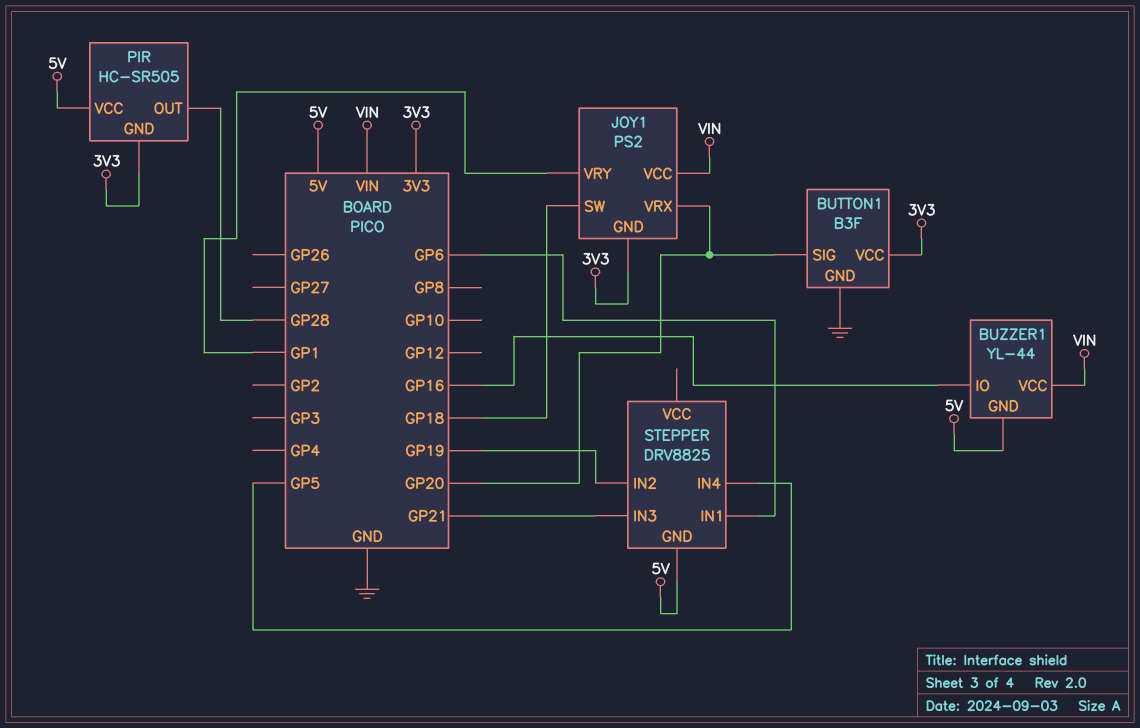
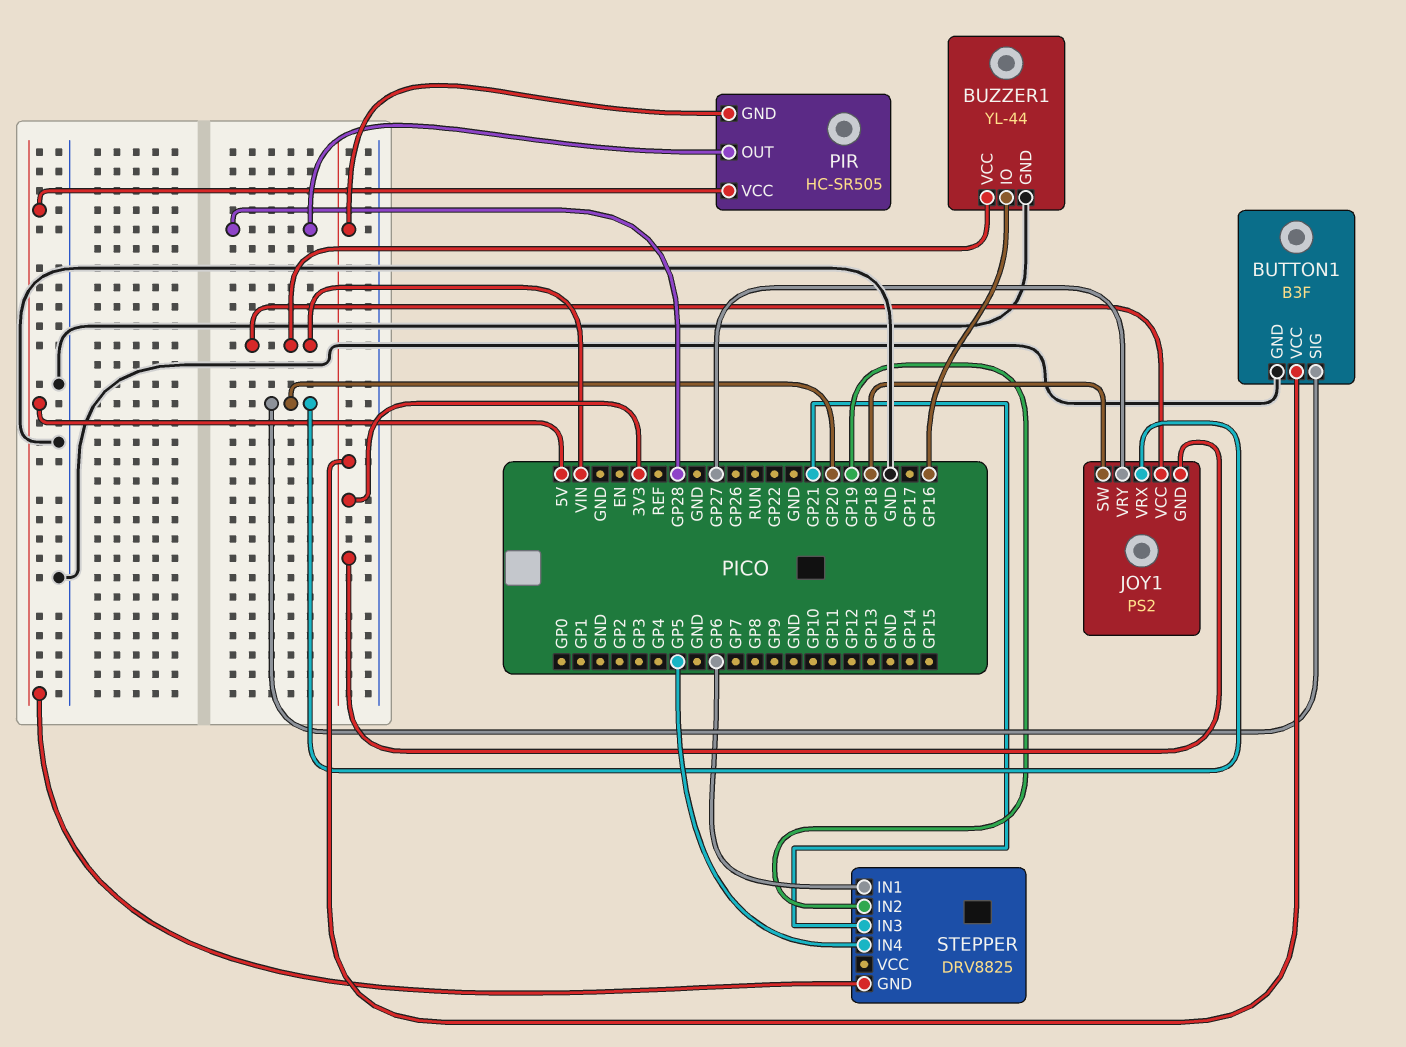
BUZZER1 pin GND: 5V -> GND
JOY1 pin VRY: GP1 -> GP27

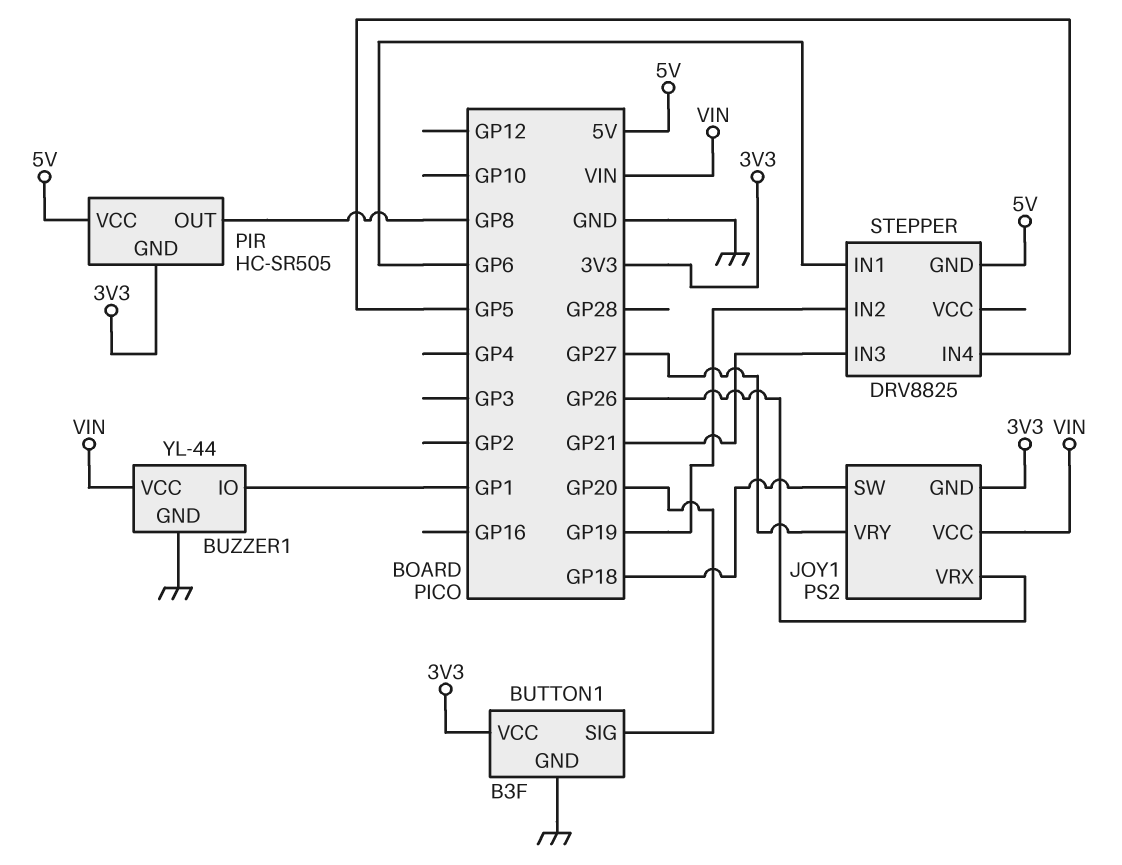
BUZZER1 pin IO: GP16 -> GP1
JOY1 pin VRX: GP20 -> GP26
PIR pin OUT: GP28 -> GP8

